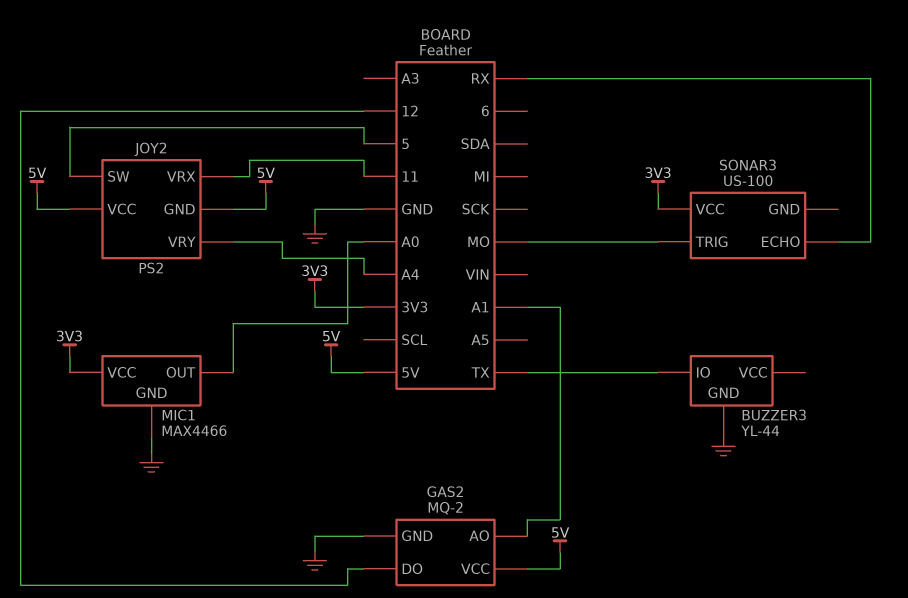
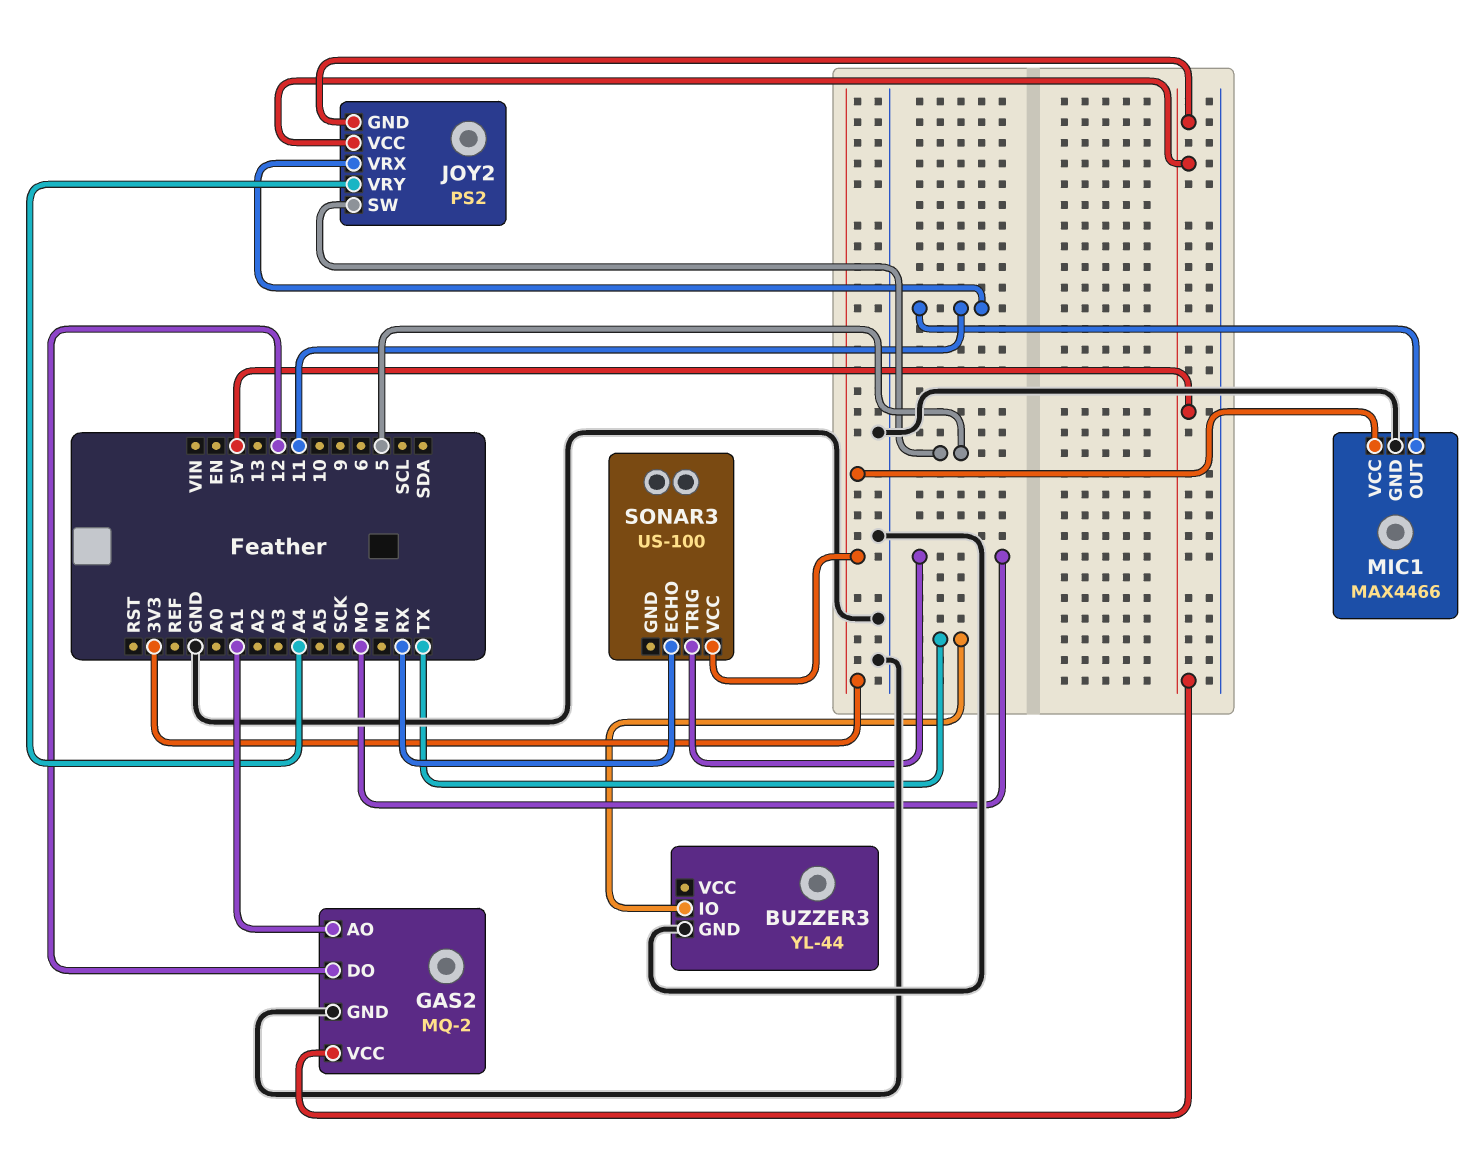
MIC1 pin OUT: A0 -> 11

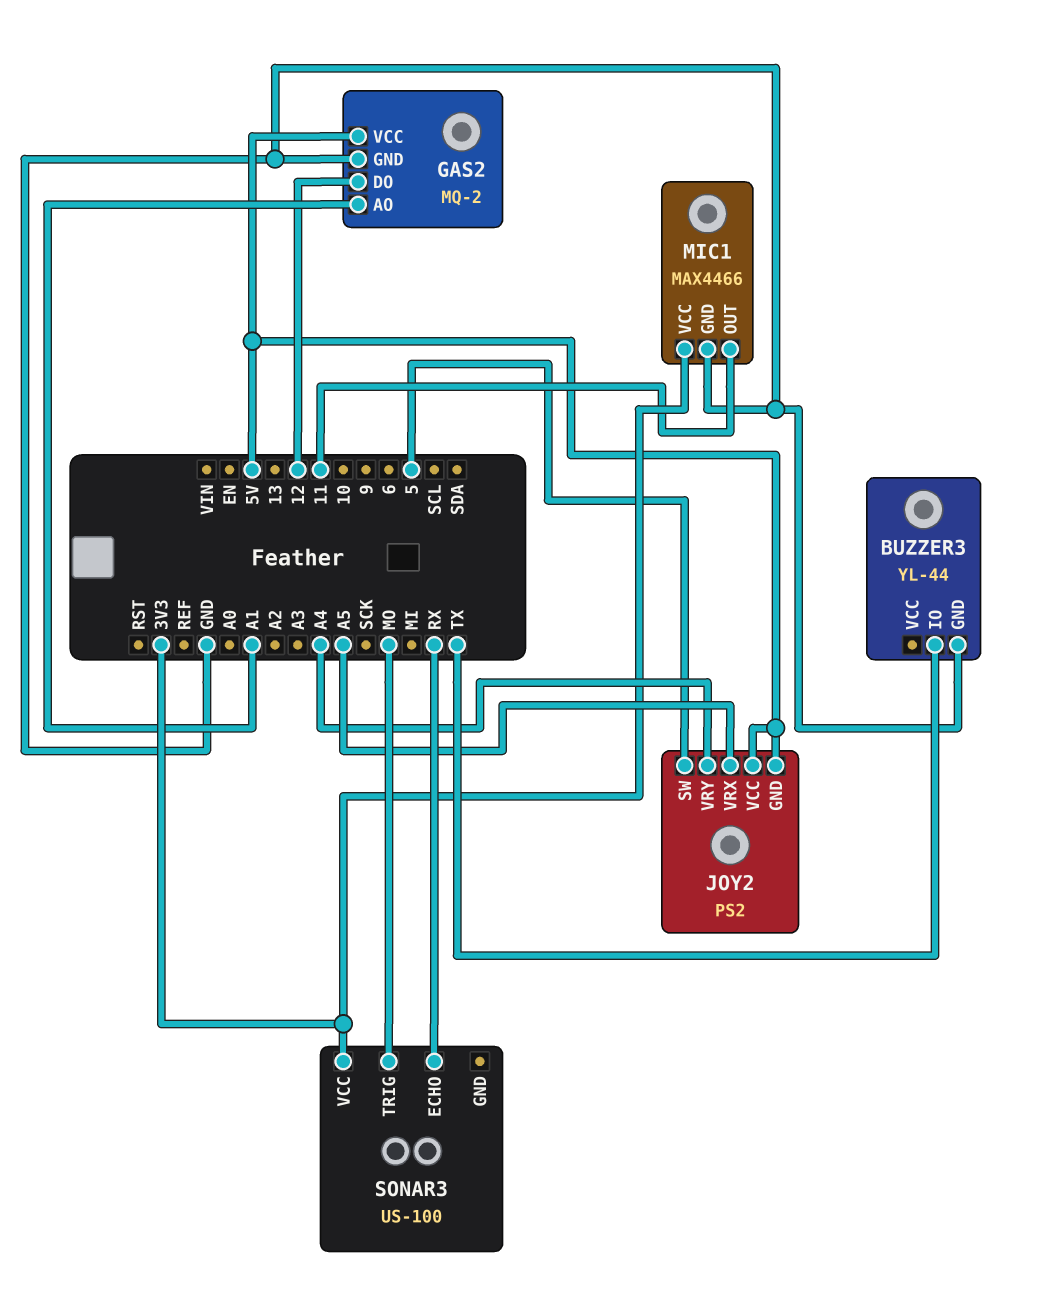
JOY2 pin VRX: 11 -> A5

